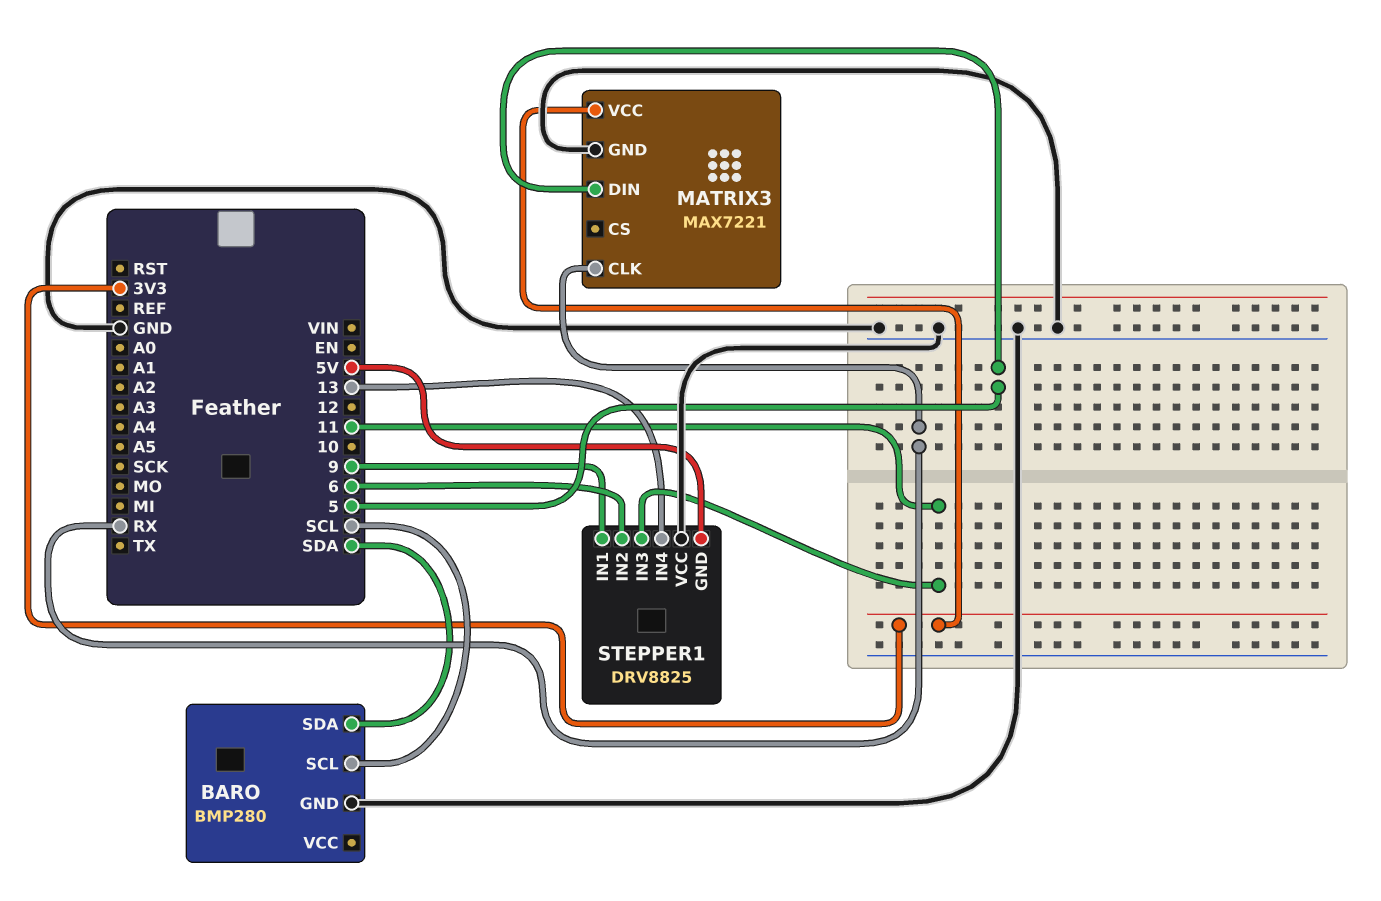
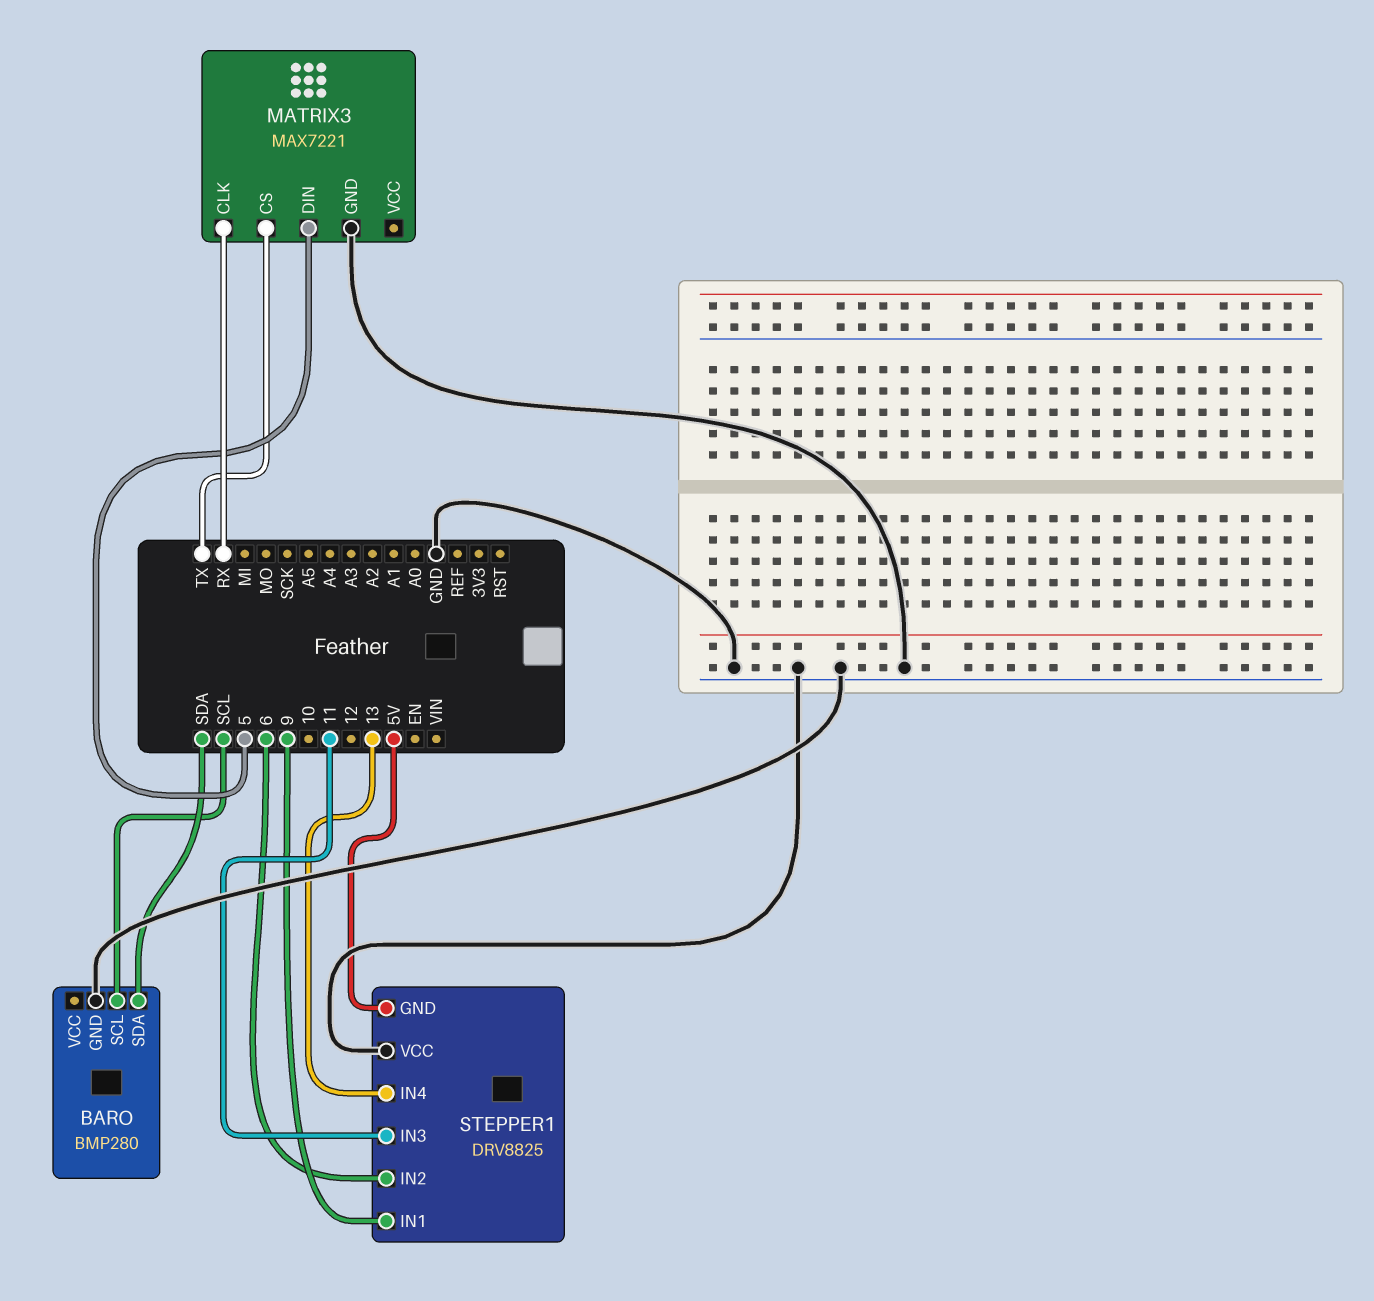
MATRIX3 pin CS: none -> TX
MATRIX3 pin VCC: 3V3 -> none

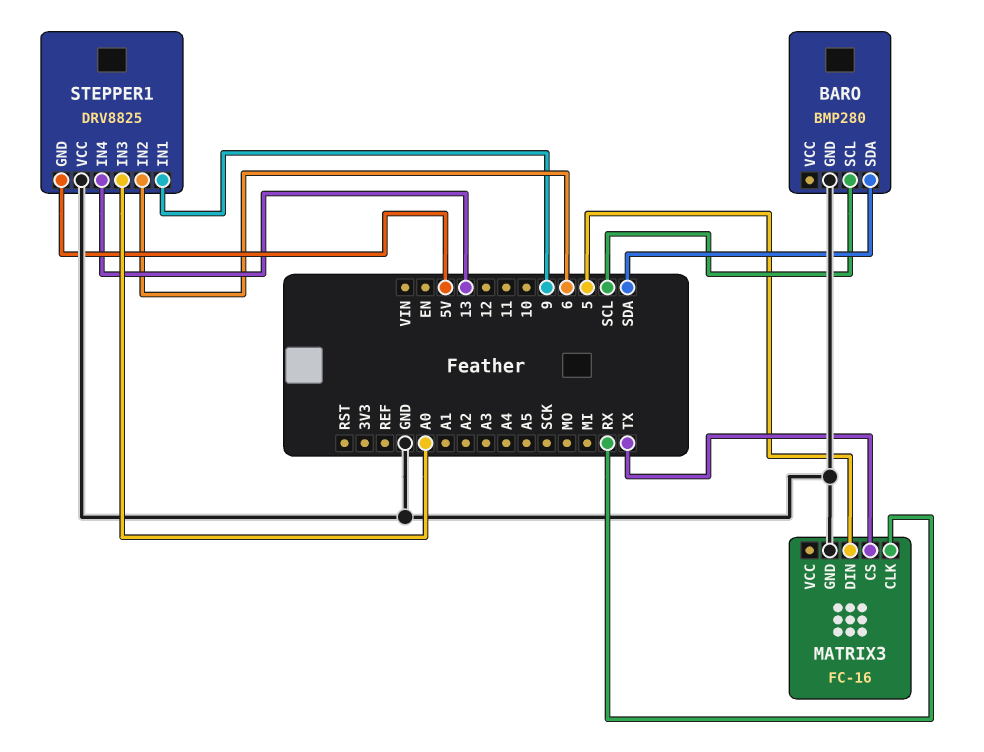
MATRIX3: MAX7221 -> FC-16
STEPPER1 pin IN3: 11 -> A0

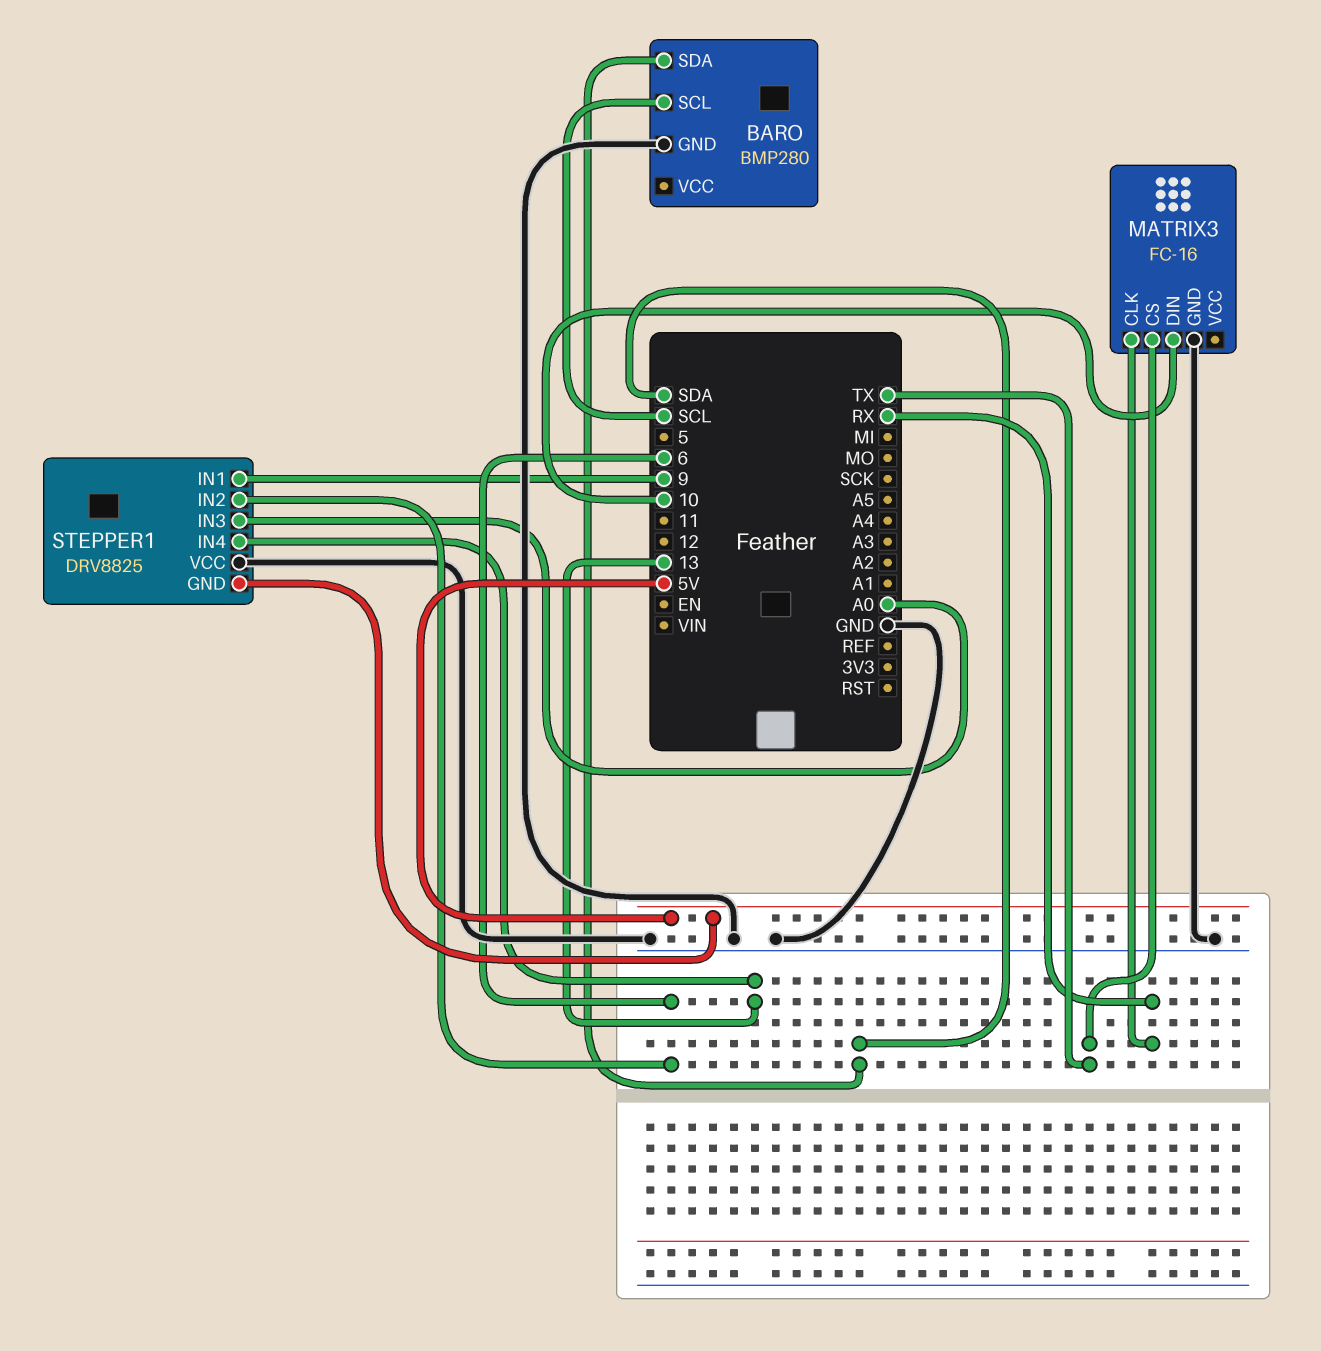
MATRIX3 pin DIN: 5 -> 10

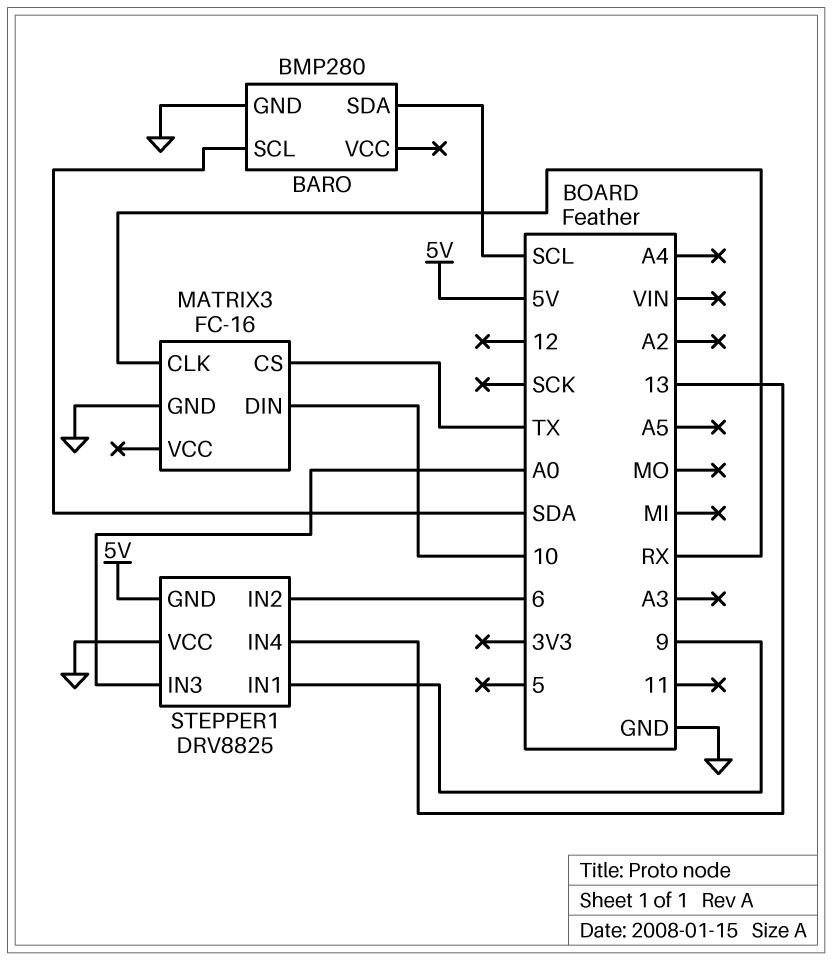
BARO pin SCL: SCL -> SDA
BARO pin SDA: SDA -> SCL

